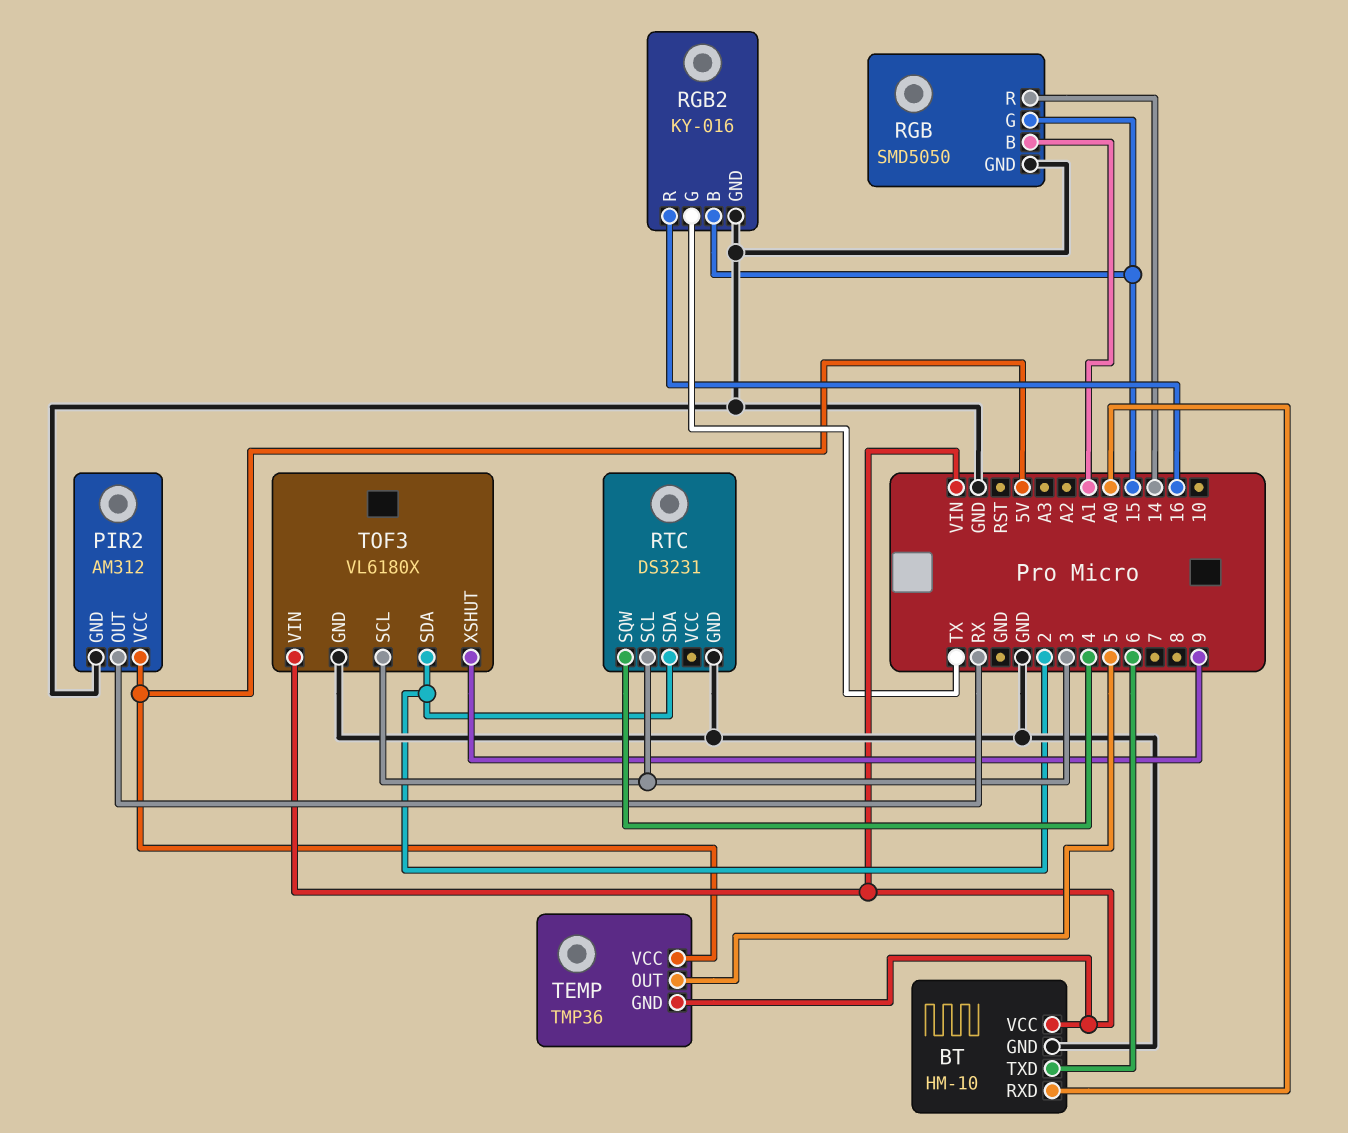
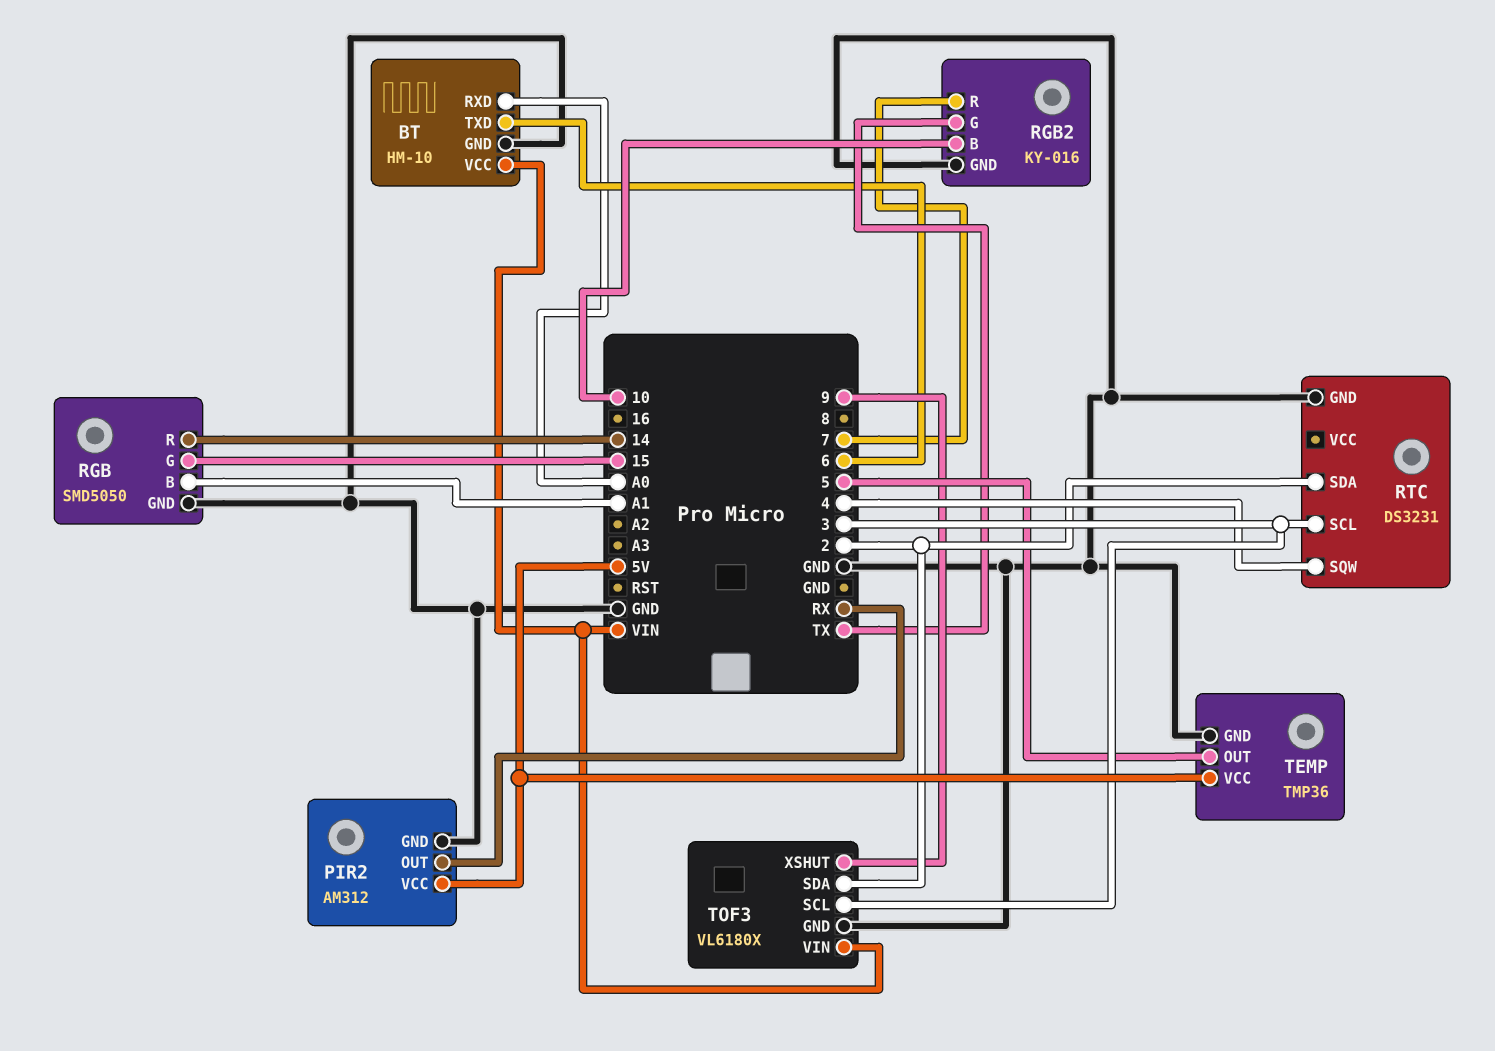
RGB2 pin B: 15 -> 10
RGB2 pin R: 16 -> 7
TEMP pin GND: VIN -> GND

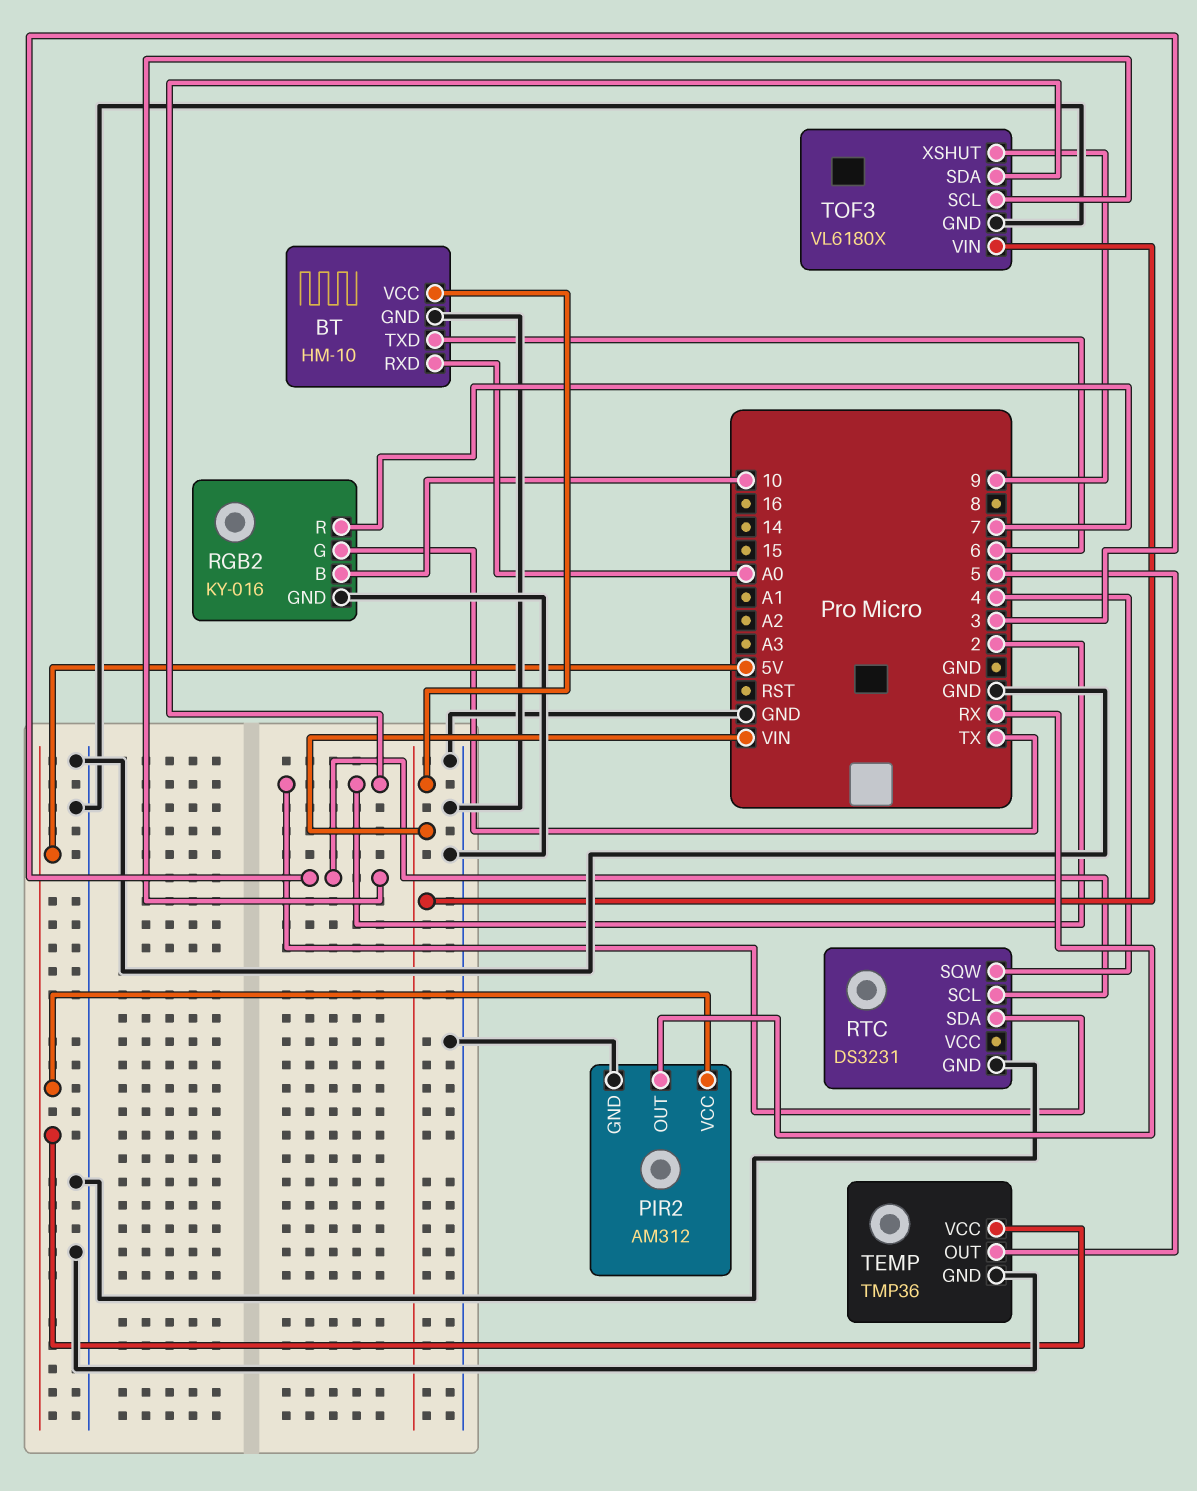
RGB: SMD5050 -> none
RGB pin B: A1 -> none
RGB pin G: 15 -> none
RGB pin GND: GND -> none
RGB pin R: 14 -> none

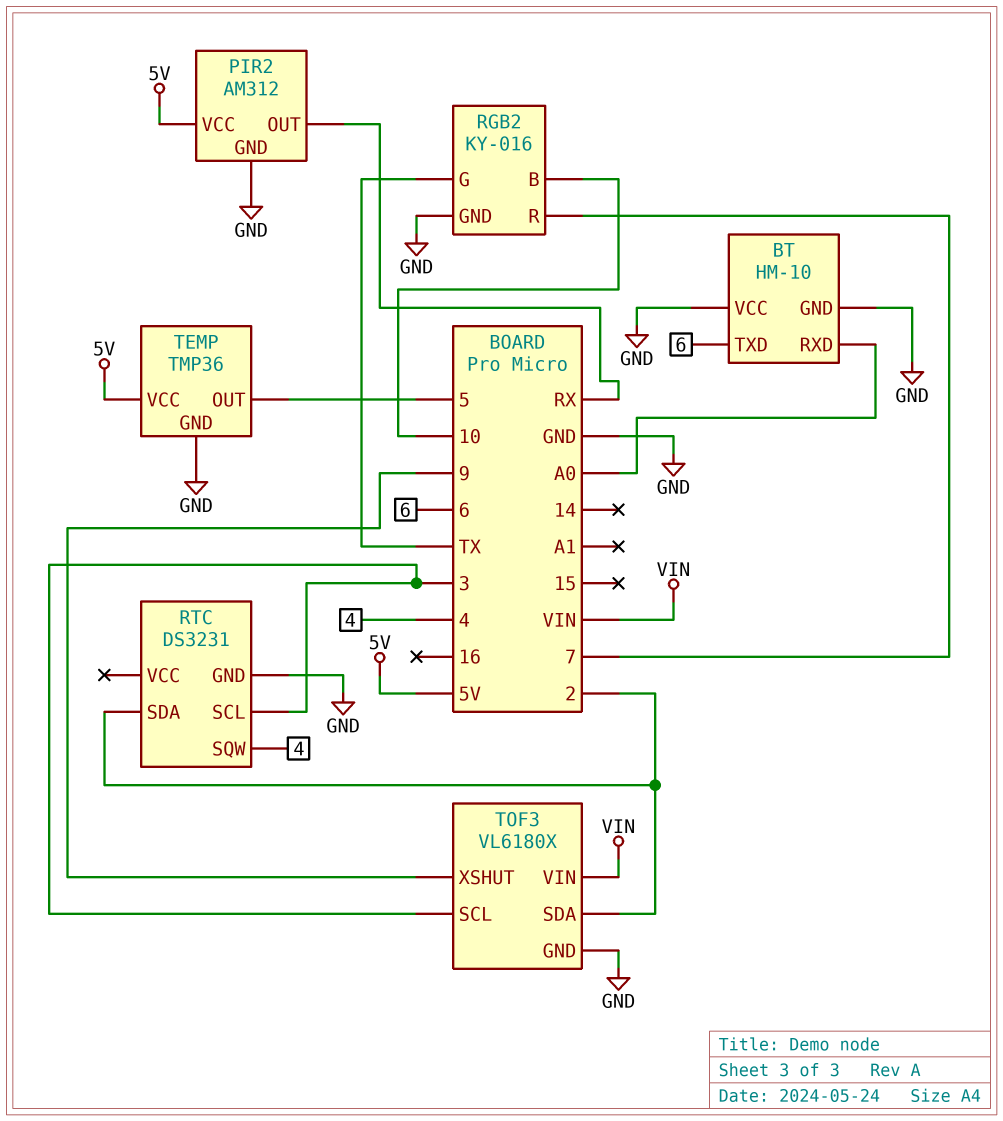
BT pin VCC: VIN -> GND

